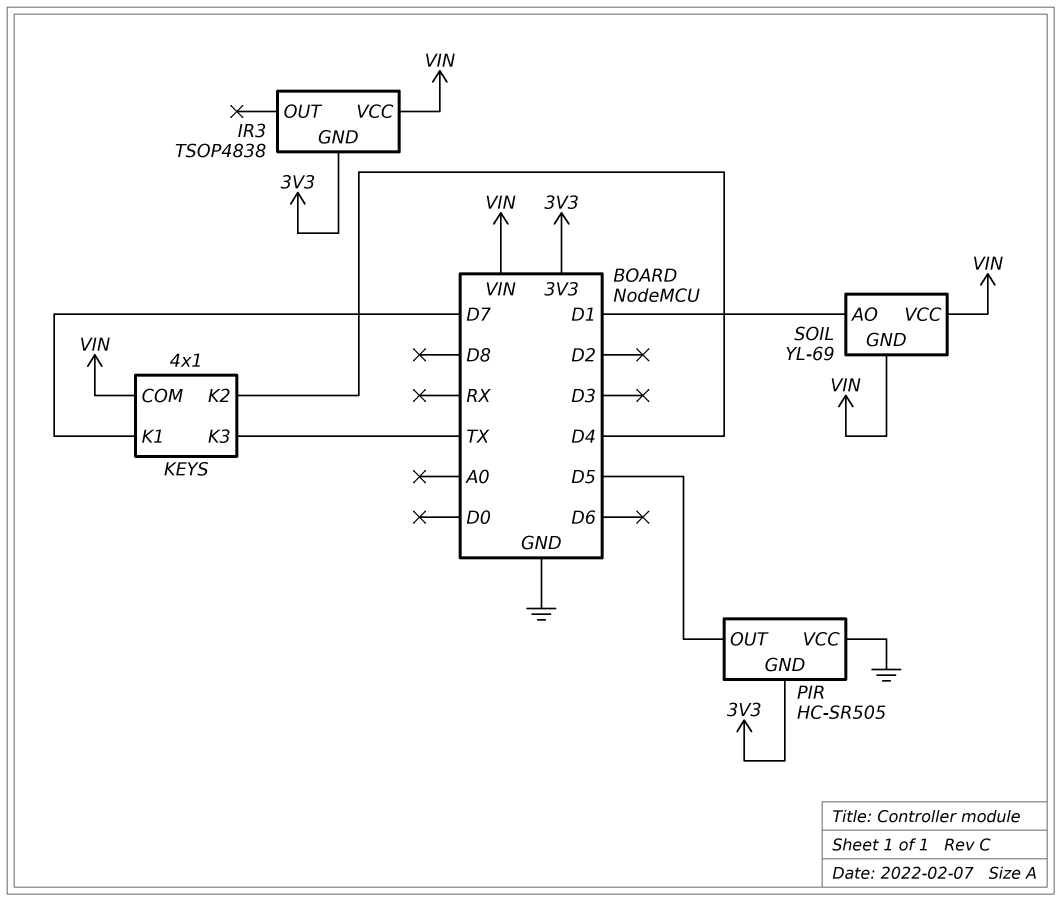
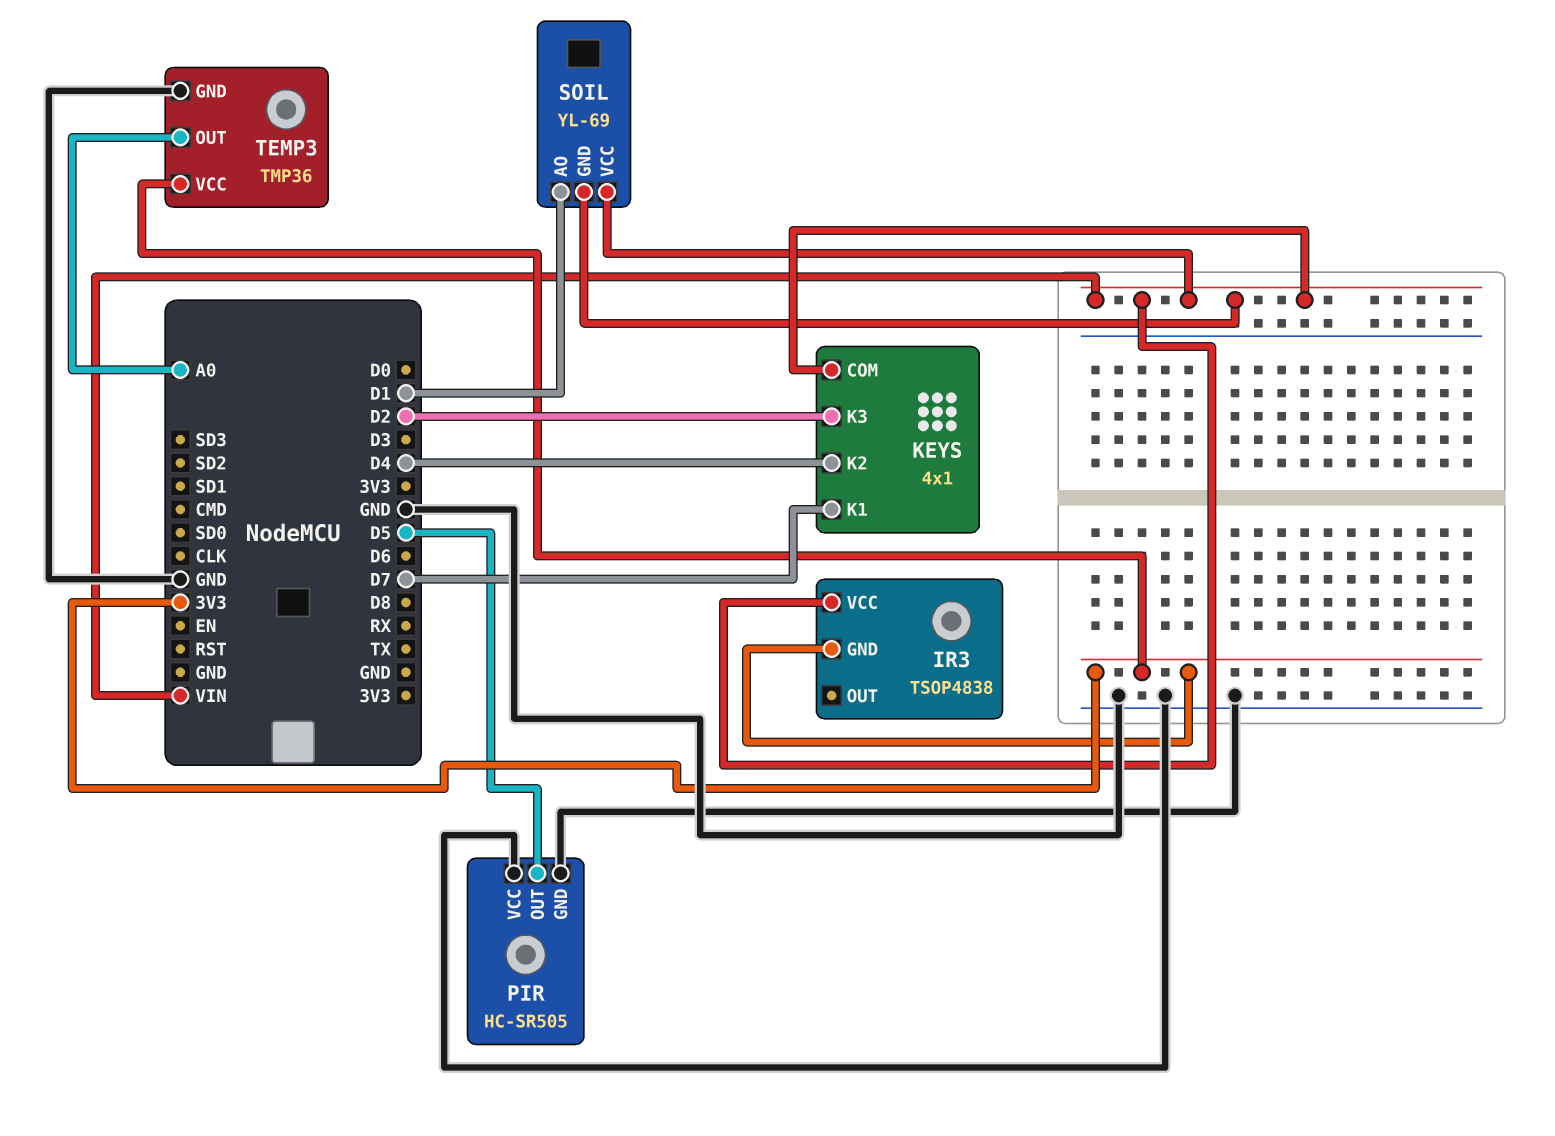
KEYS pin K3: TX -> D2
PIR pin GND: 3V3 -> GND
TEMP3: none -> TMP36
TEMP3 pin GND: none -> GND
TEMP3 pin OUT: none -> A0
TEMP3 pin VCC: none -> 3V3

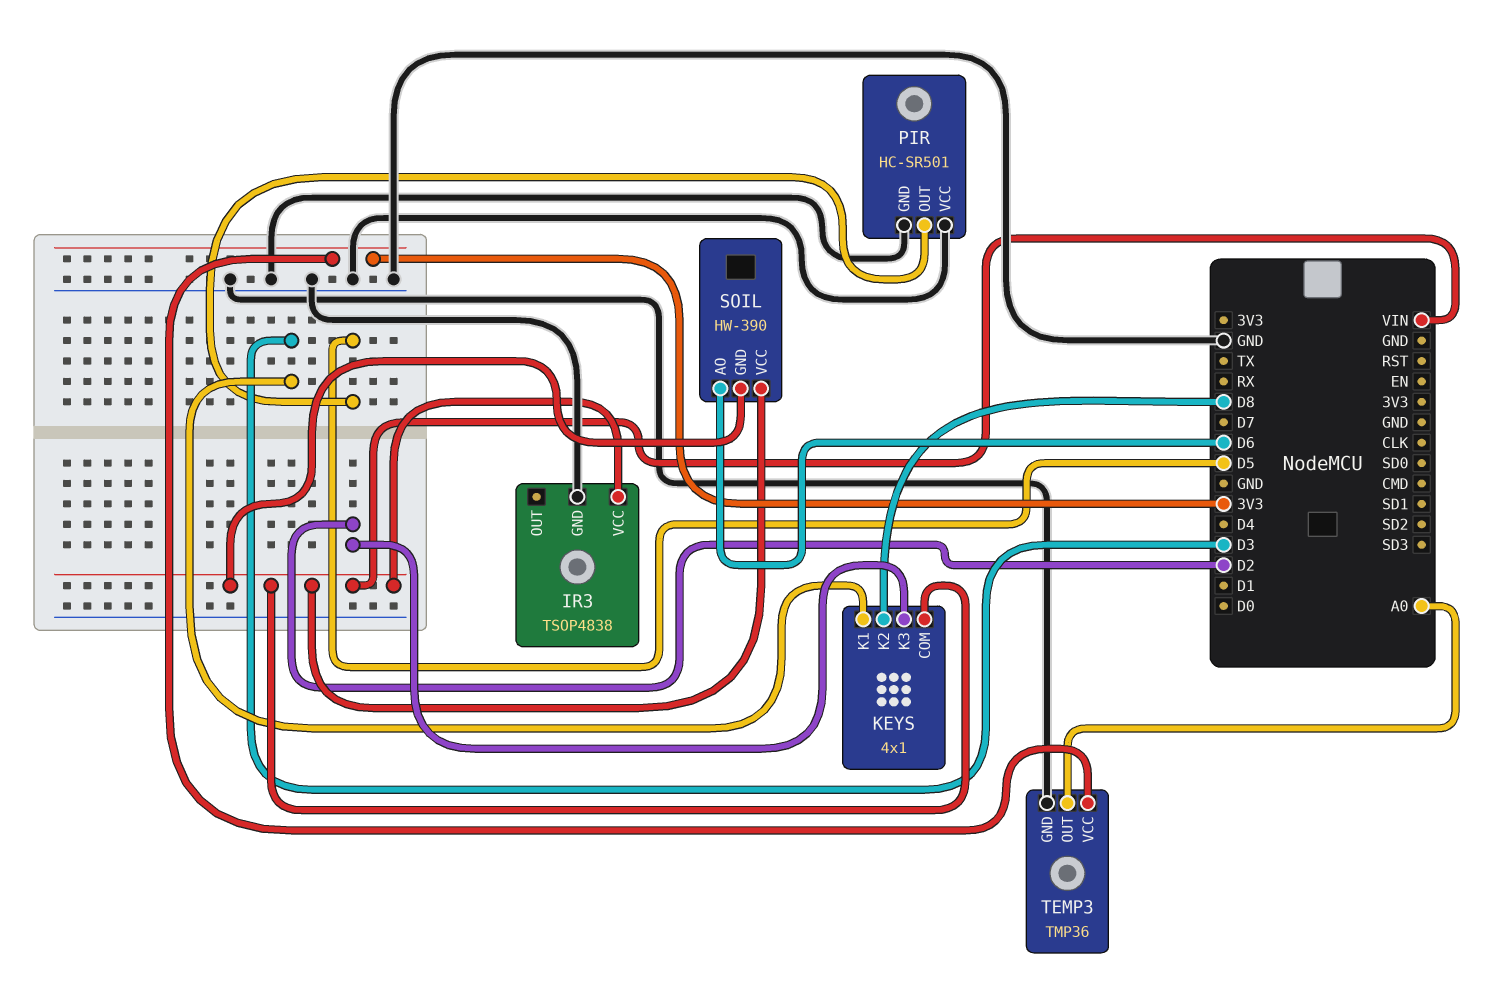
IR3 pin GND: 3V3 -> GND
KEYS pin K1: D7 -> D3
KEYS pin K2: D4 -> D8
PIR: HC-SR505 -> HC-SR501
SOIL: YL-69 -> HW-390
SOIL pin AO: D1 -> D6

